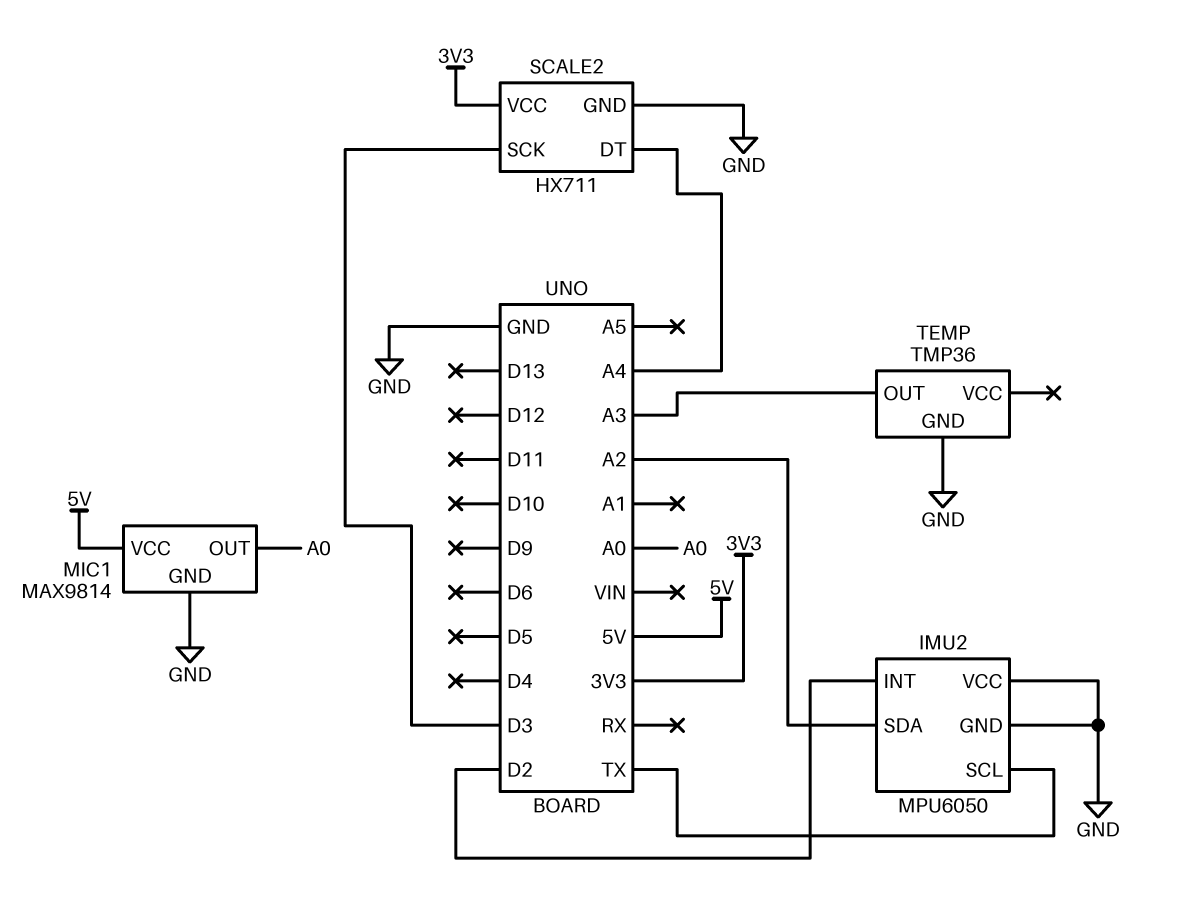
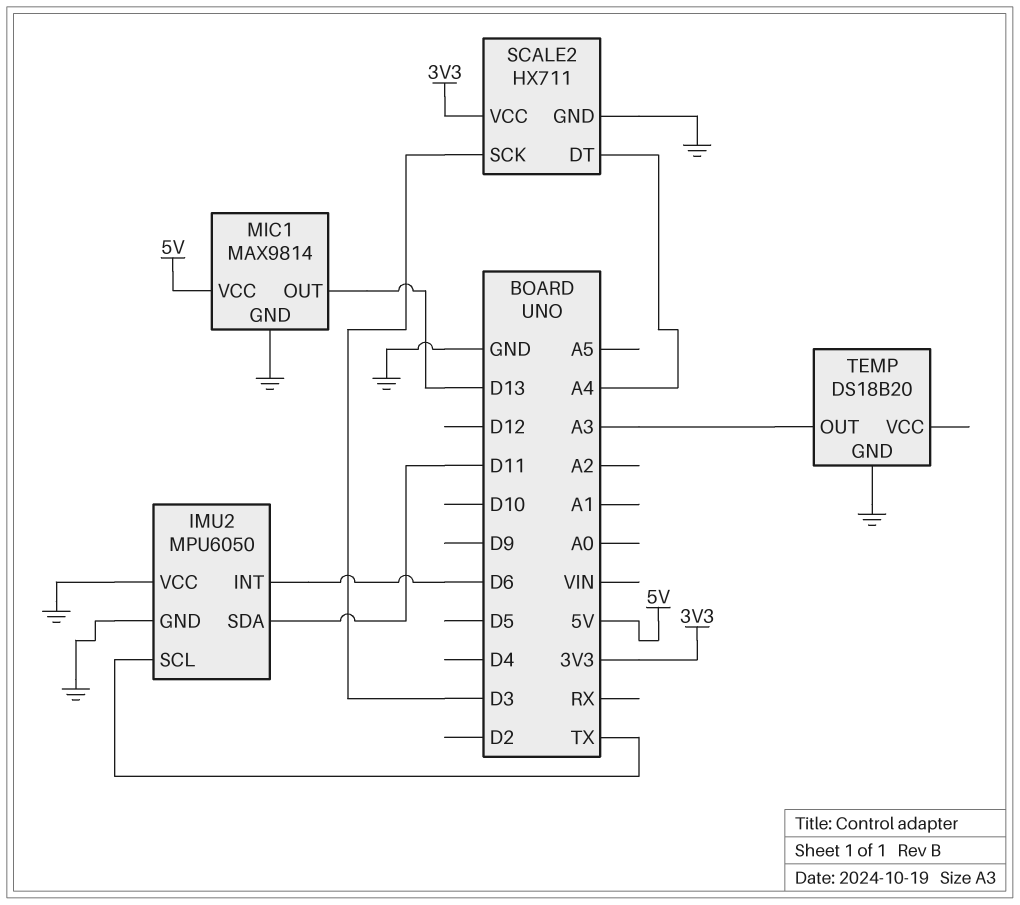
IMU2 pin INT: D2 -> D6
IMU2 pin SDA: A2 -> D11
MIC1 pin OUT: A0 -> D13
TEMP: TMP36 -> DS18B20

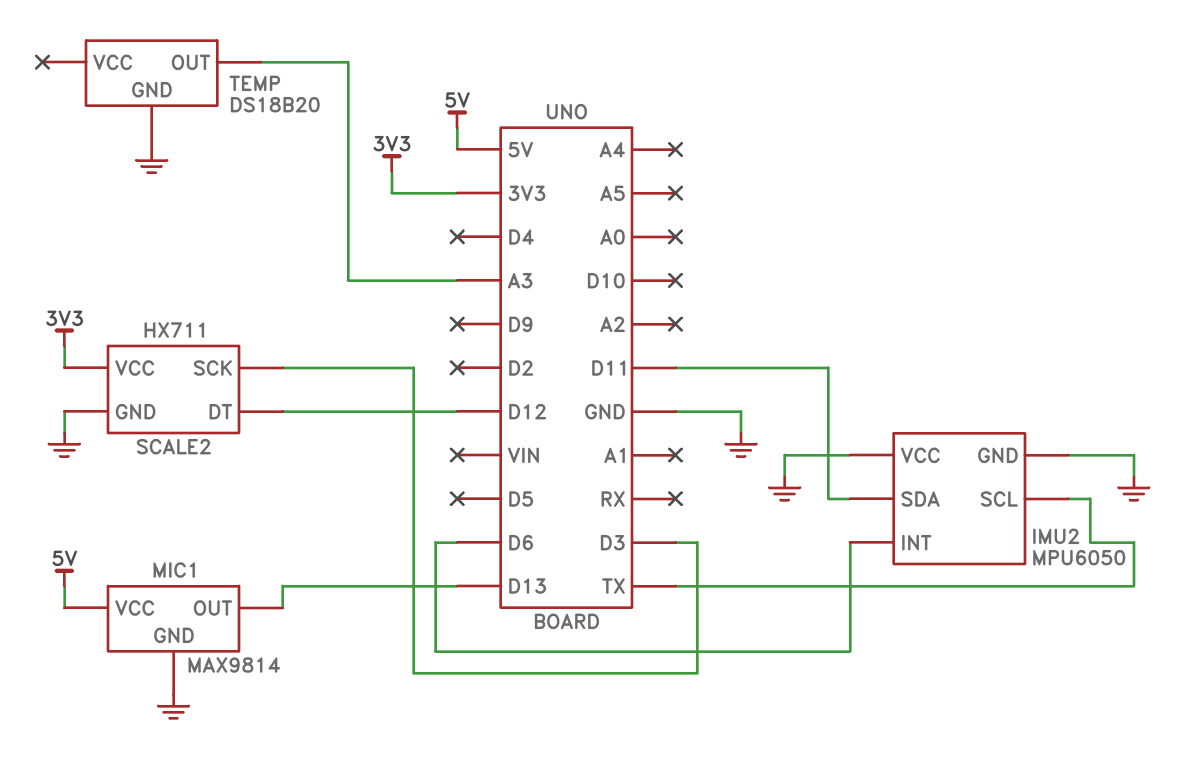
SCALE2 pin DT: A4 -> D12

